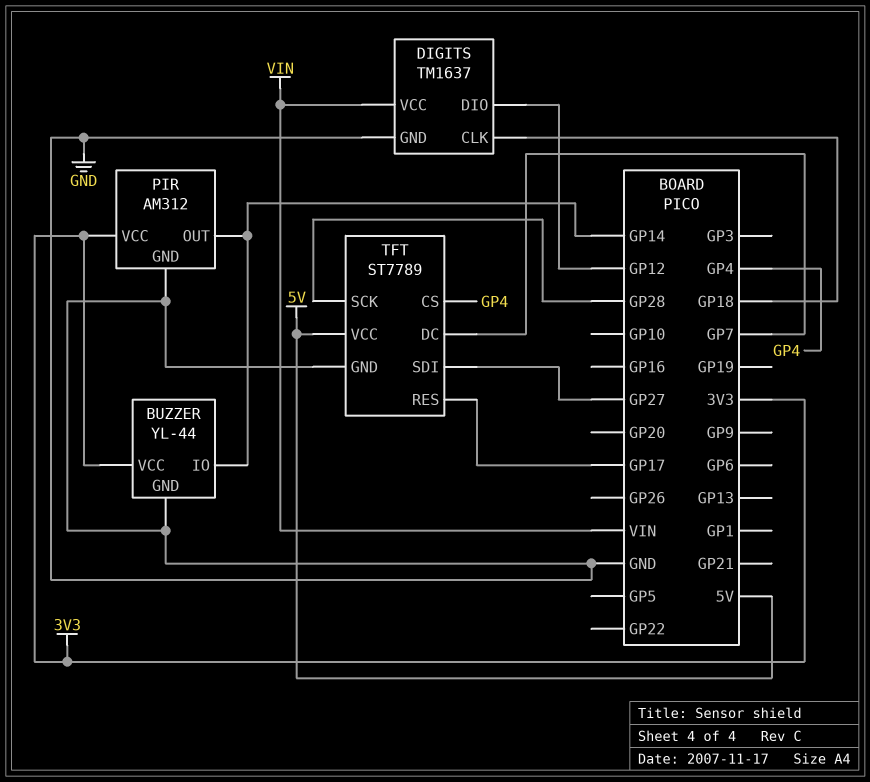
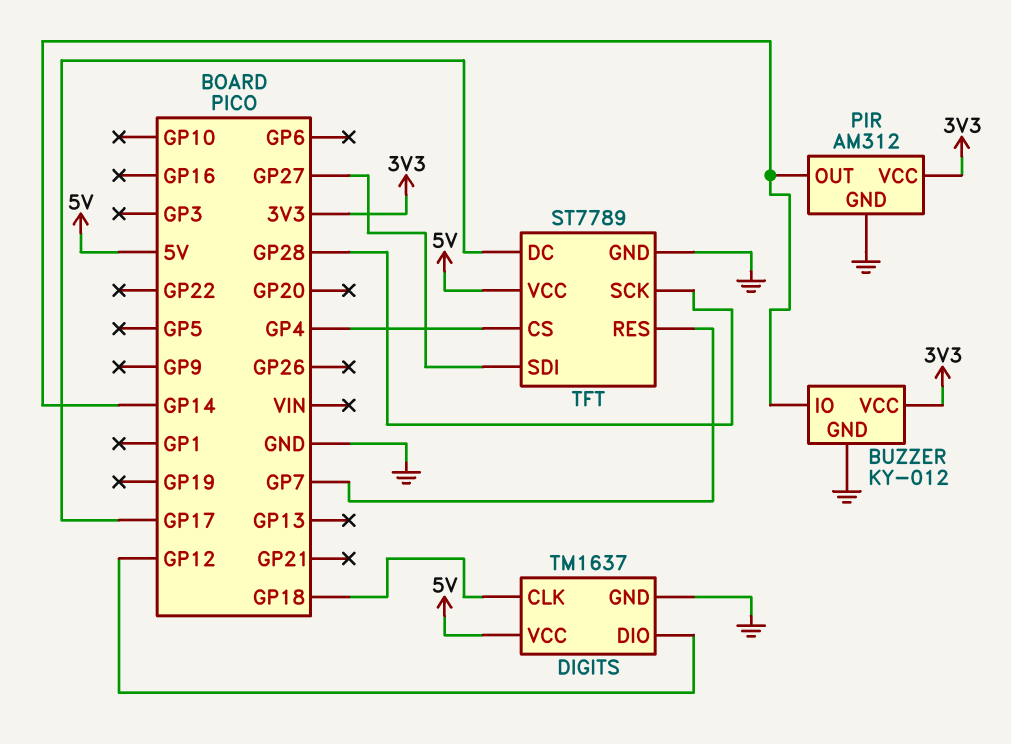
BUZZER: YL-44 -> KY-012
DIGITS pin VCC: VIN -> 5V
TFT pin DC: GP7 -> GP17
TFT pin RES: GP17 -> GP7

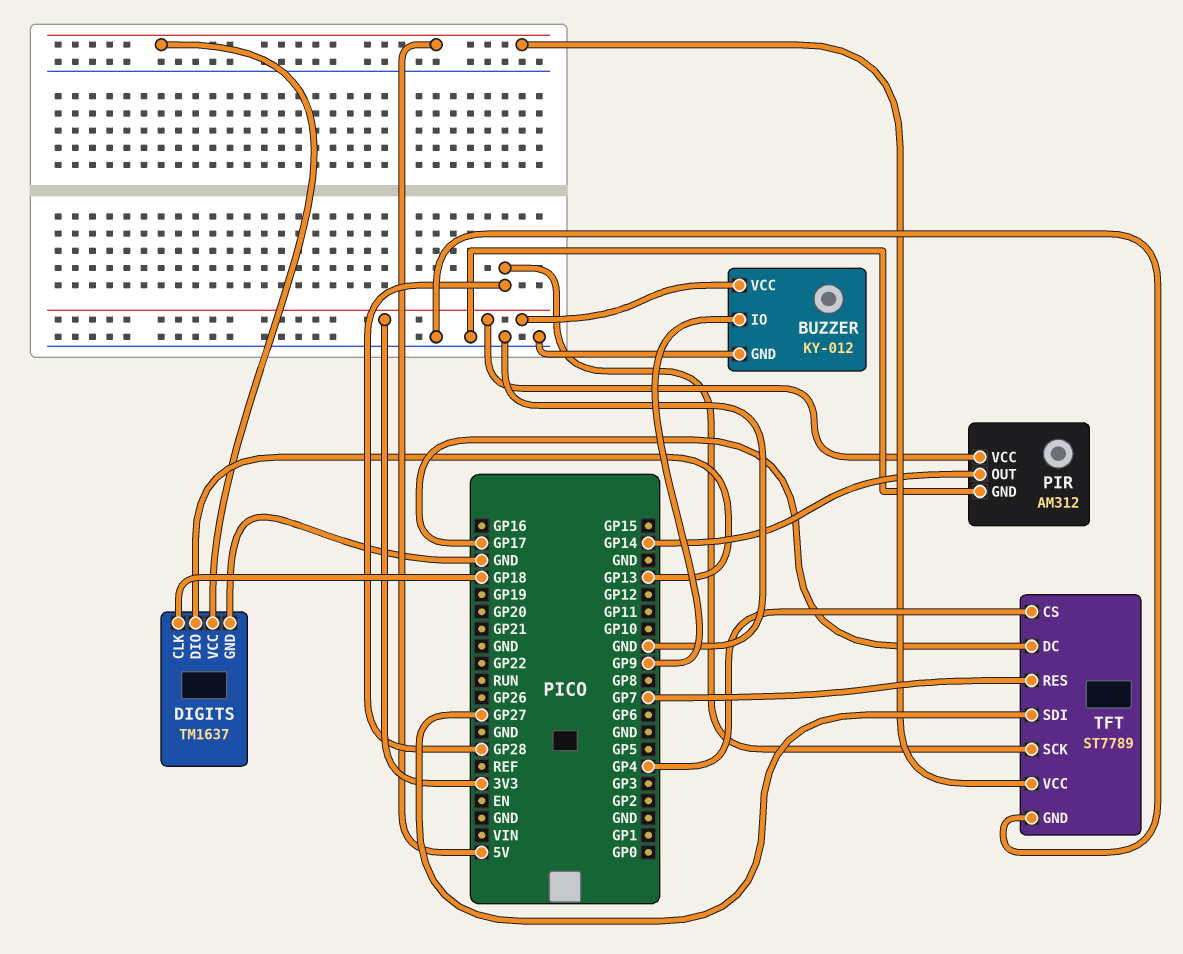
BUZZER pin IO: GP14 -> GP9
DIGITS pin DIO: GP12 -> GP13

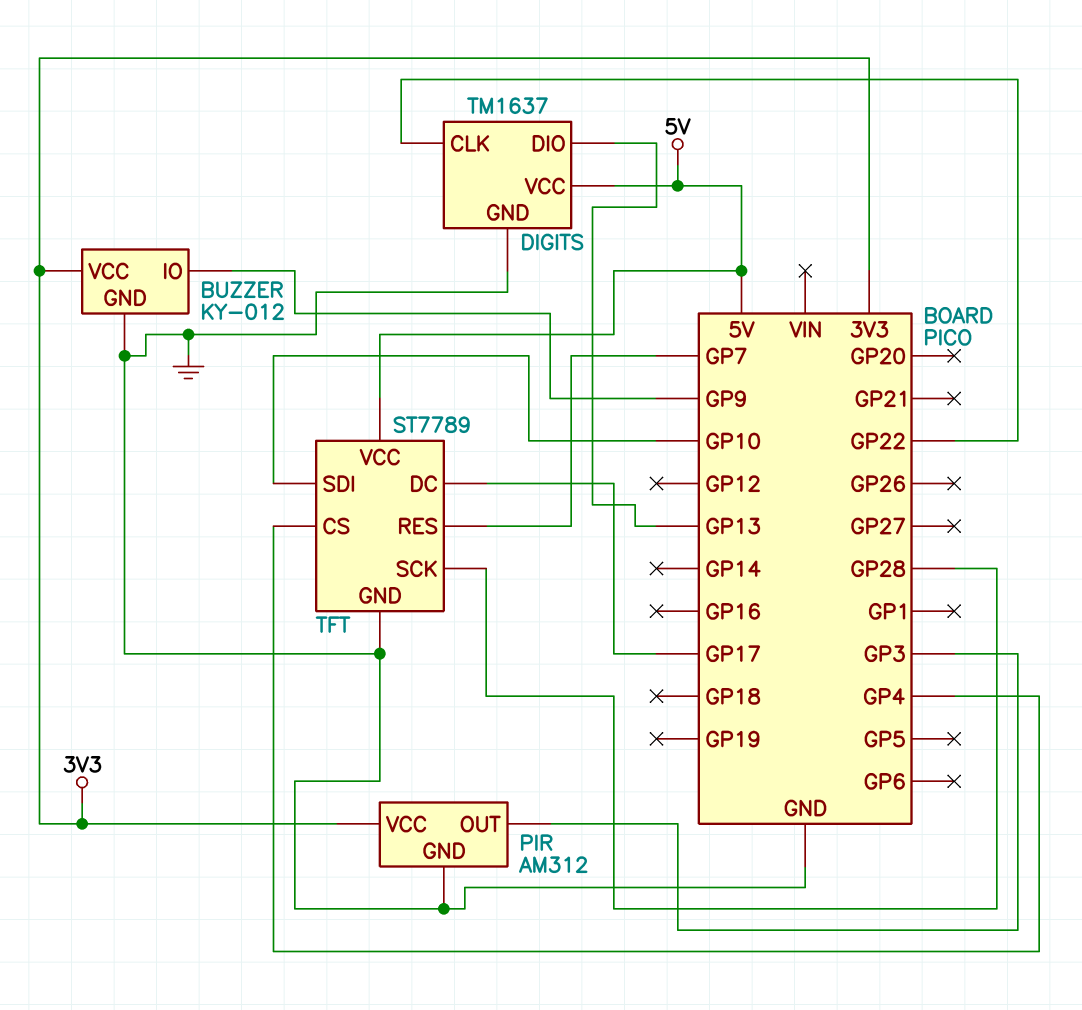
DIGITS pin CLK: GP18 -> GP22
PIR pin OUT: GP14 -> GP3
TFT pin SDI: GP27 -> GP10

